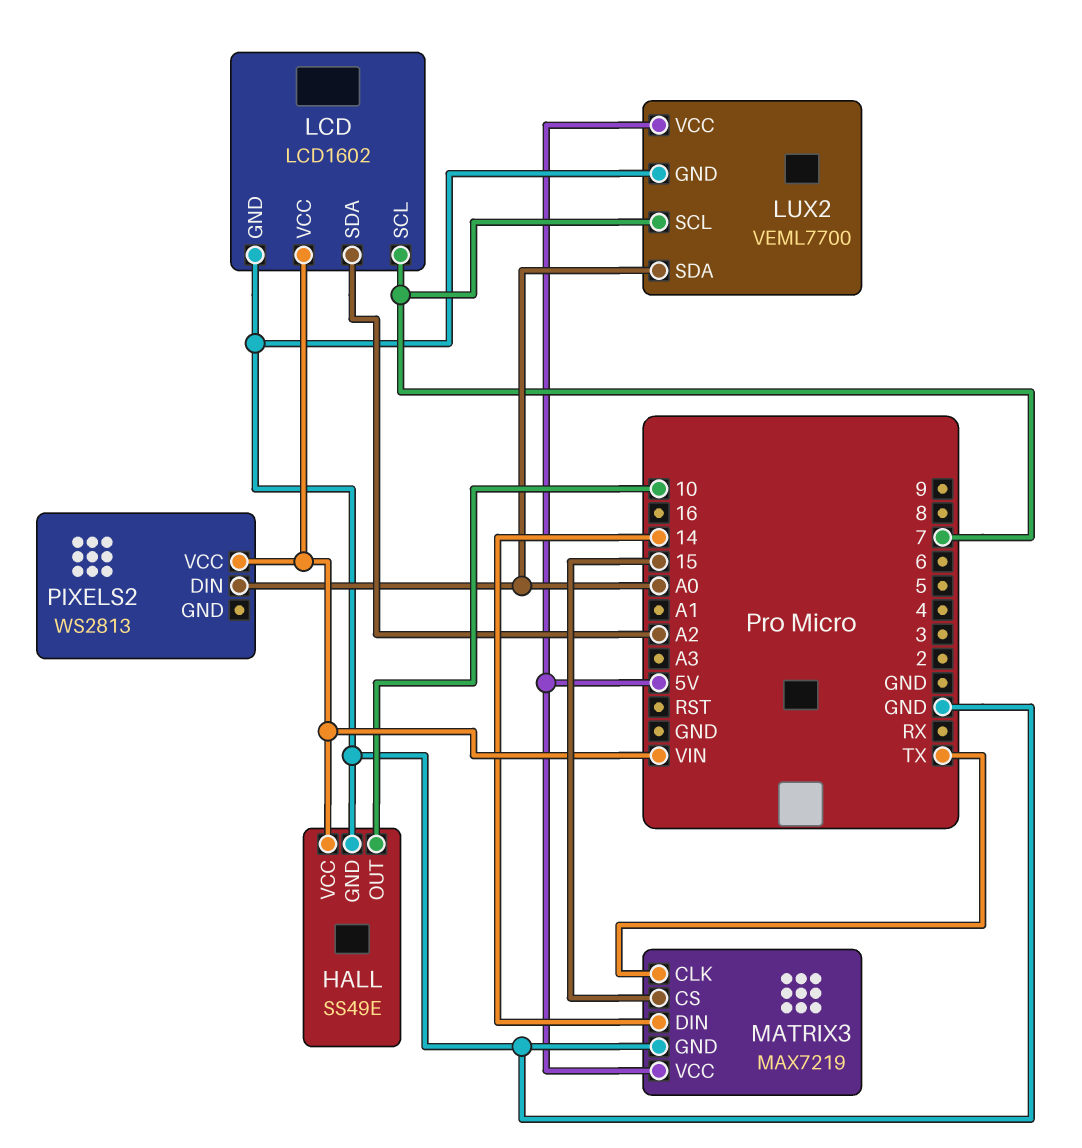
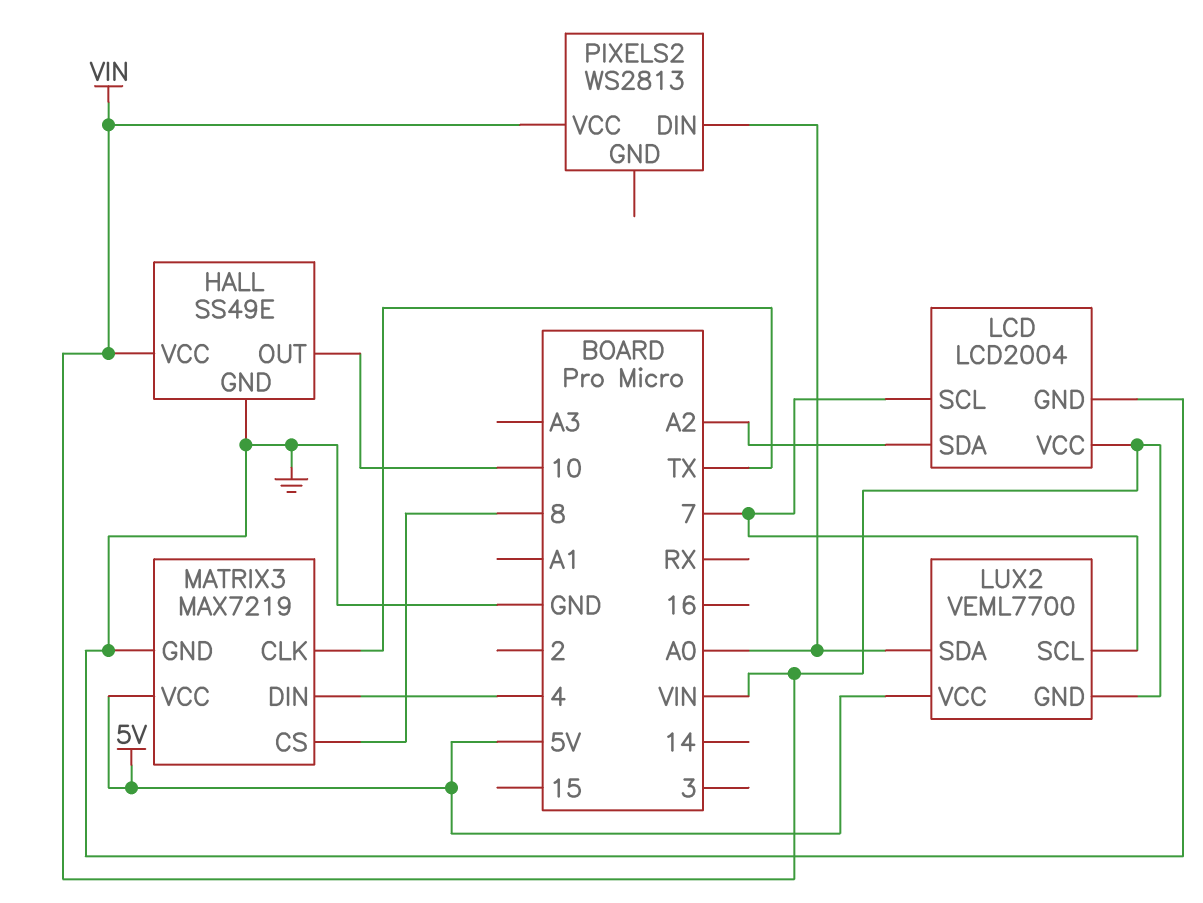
LCD: LCD1602 -> LCD2004
LUX2 pin GND: GND -> VIN
MATRIX3 pin CS: 15 -> 8
MATRIX3 pin DIN: 14 -> 4

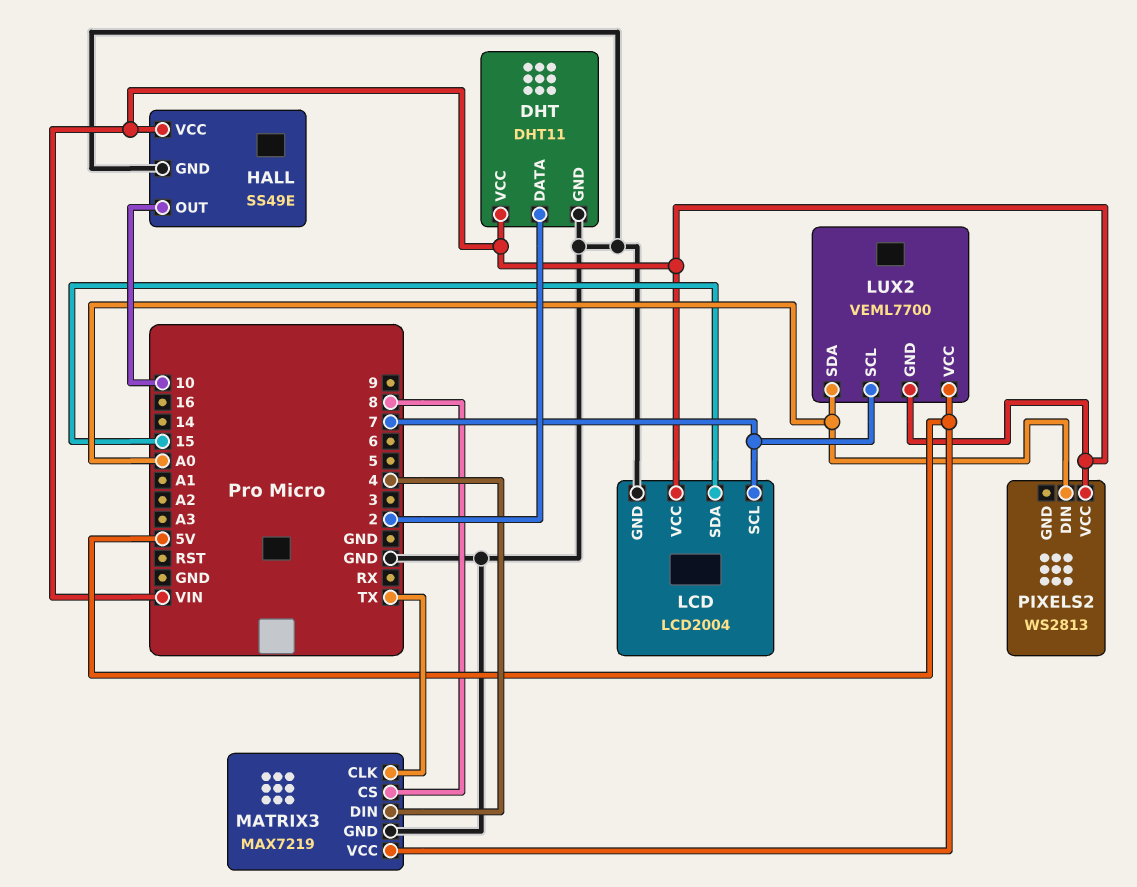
DHT: none -> DHT11
DHT pin DATA: none -> 2
DHT pin GND: none -> GND
DHT pin VCC: none -> VIN
LCD pin SDA: A2 -> 15

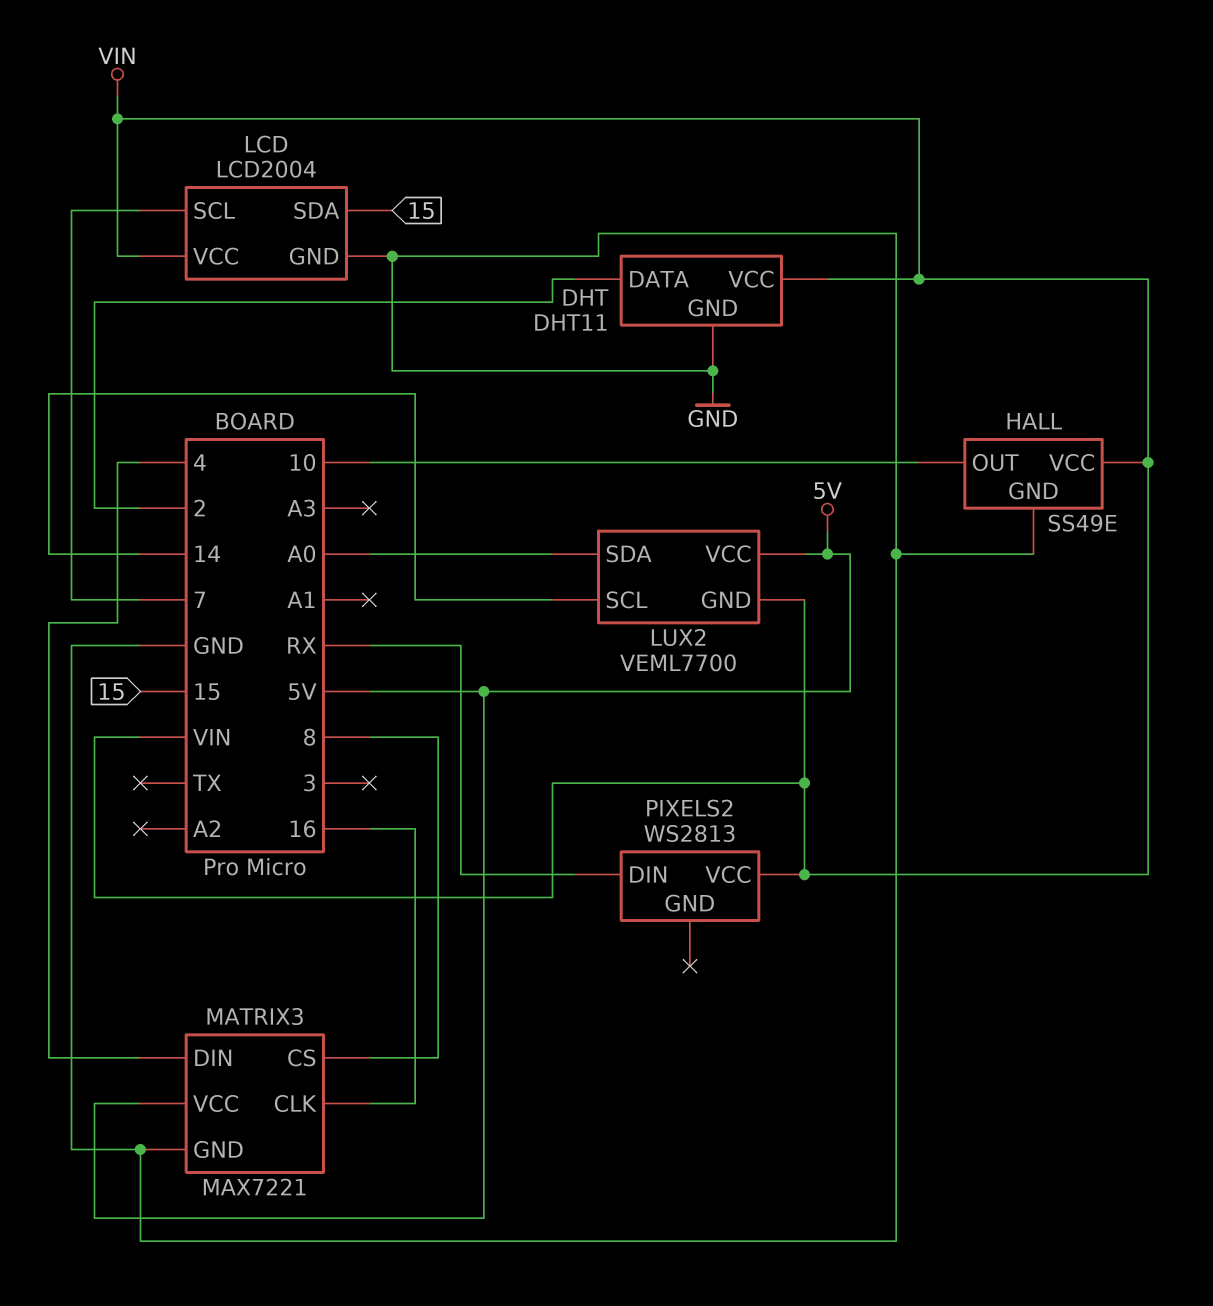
LUX2 pin SCL: 7 -> 14
MATRIX3: MAX7219 -> MAX7221
MATRIX3 pin CLK: TX -> 16
PIXELS2 pin DIN: A0 -> RX

